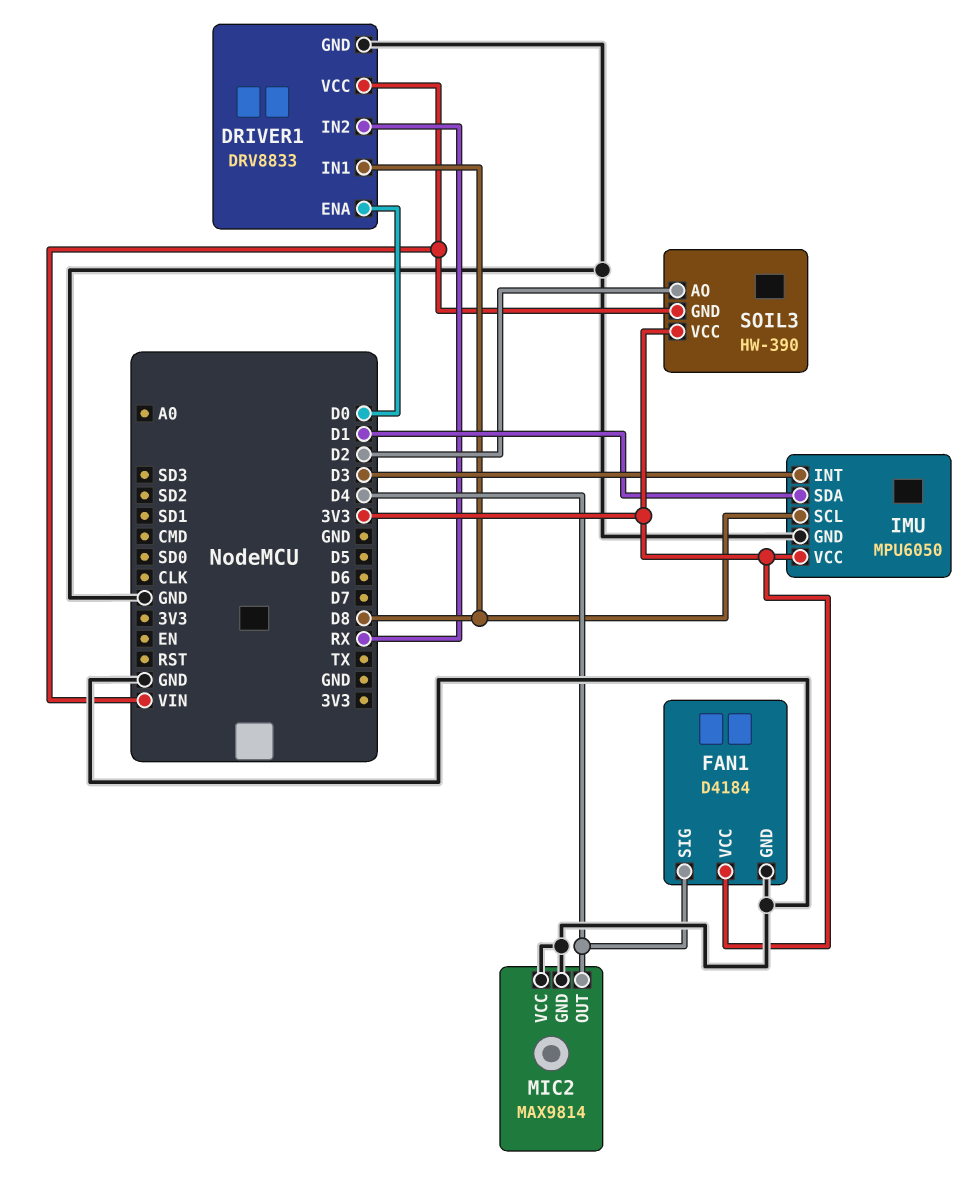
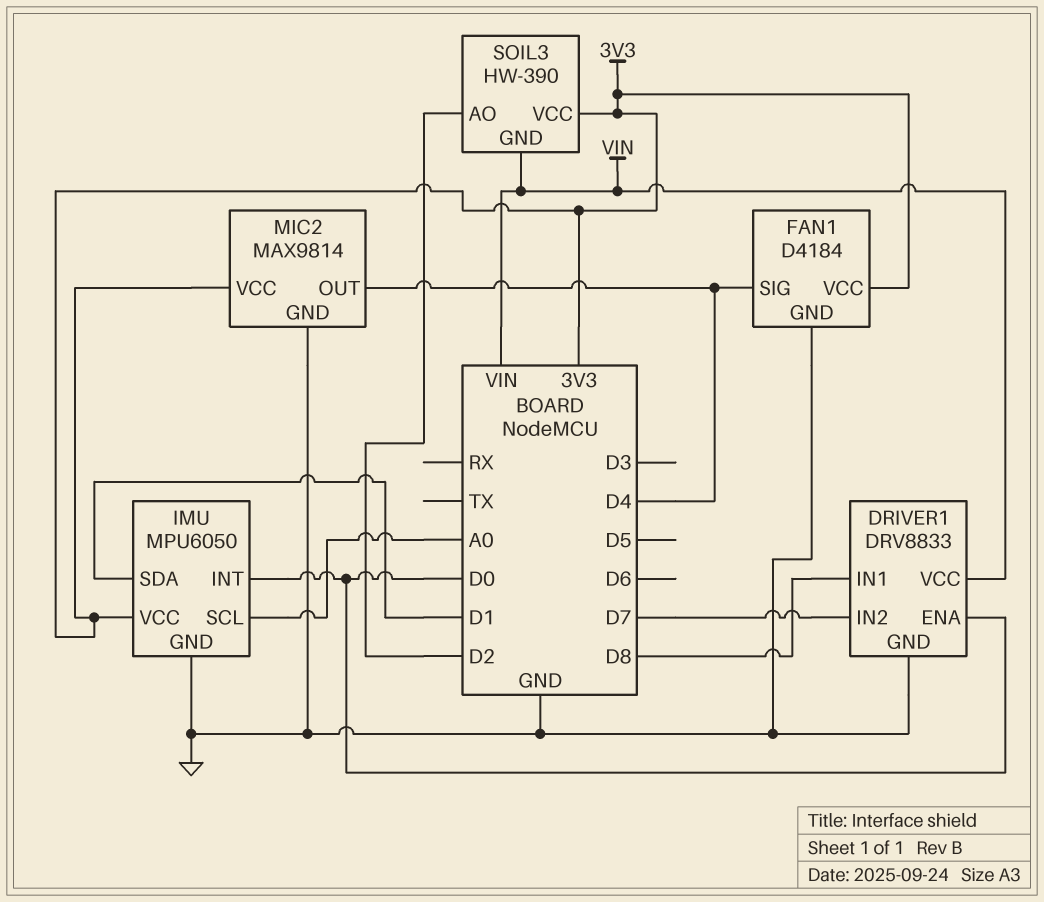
DRIVER1 pin IN2: RX -> D7
IMU pin INT: D3 -> D0
IMU pin SCL: D8 -> A0
MIC2 pin VCC: GND -> 3V3

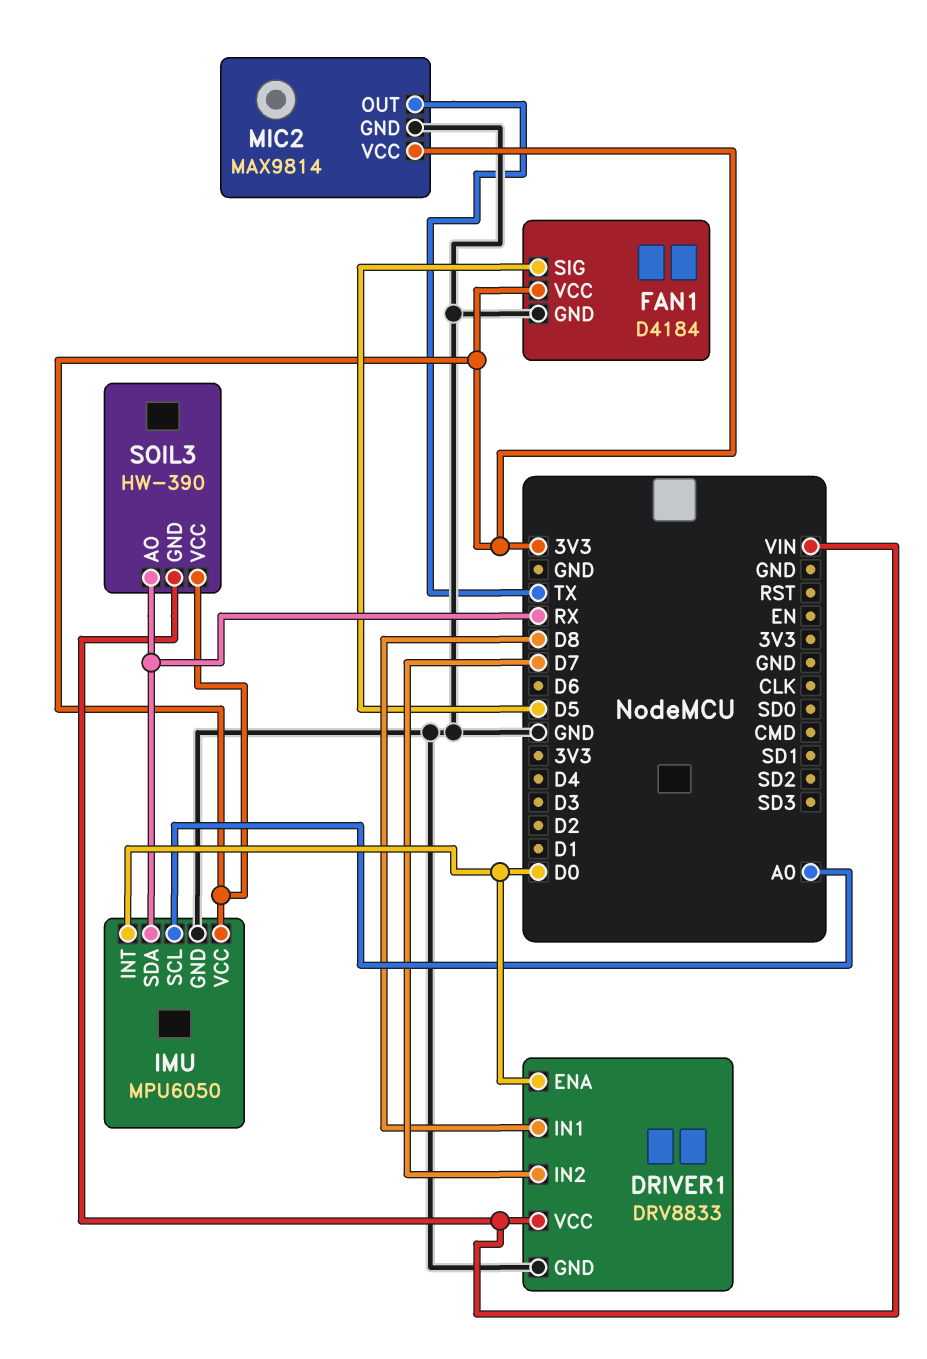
FAN1 pin SIG: D4 -> D5
IMU pin SDA: D1 -> RX
MIC2 pin OUT: D4 -> TX
SOIL3 pin AO: D2 -> RX

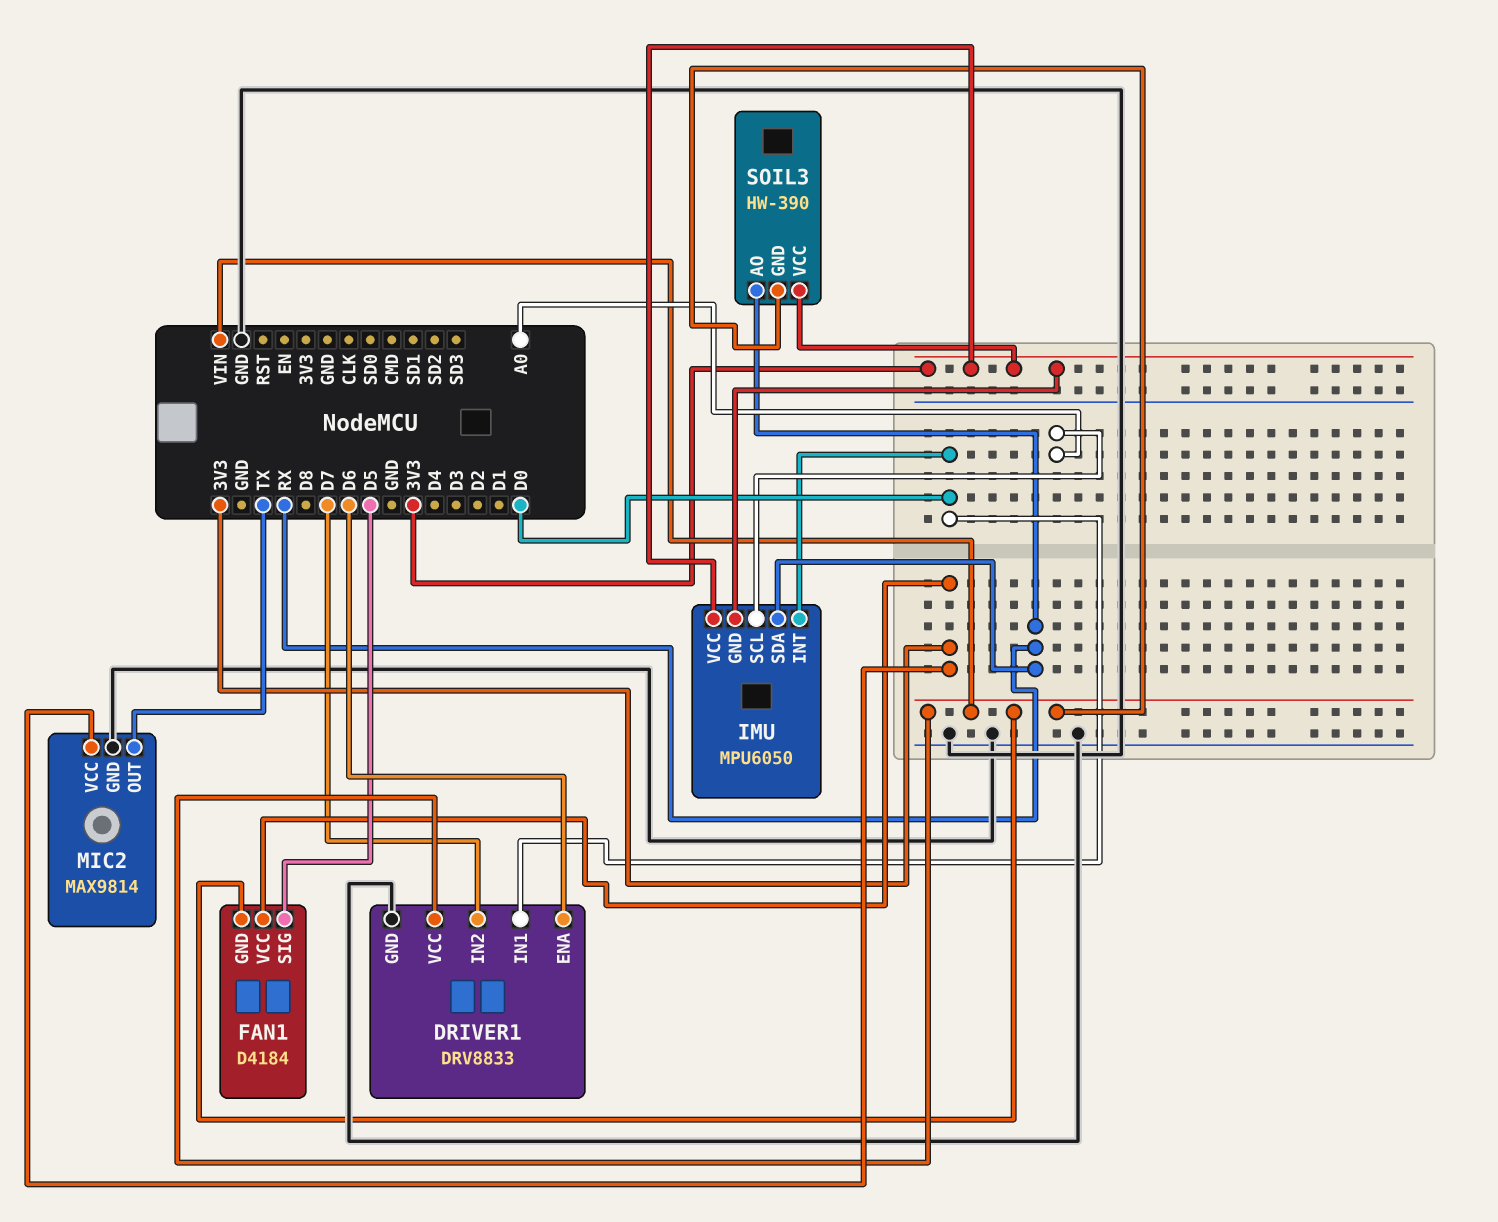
DRIVER1 pin ENA: D0 -> D6
DRIVER1 pin IN1: D8 -> D0
FAN1 pin GND: GND -> VIN
IMU pin GND: GND -> 3V3

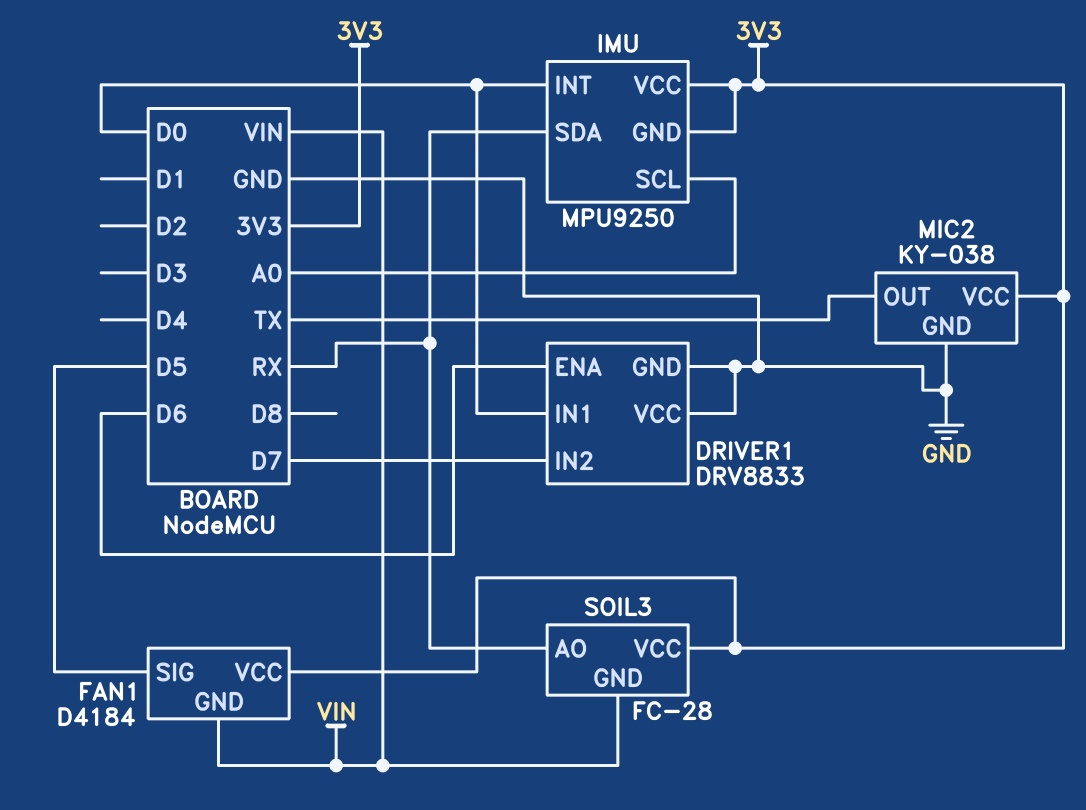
DRIVER1 pin VCC: VIN -> GND
IMU: MPU6050 -> MPU9250
MIC2: MAX9814 -> KY-038
SOIL3: HW-390 -> FC-28

